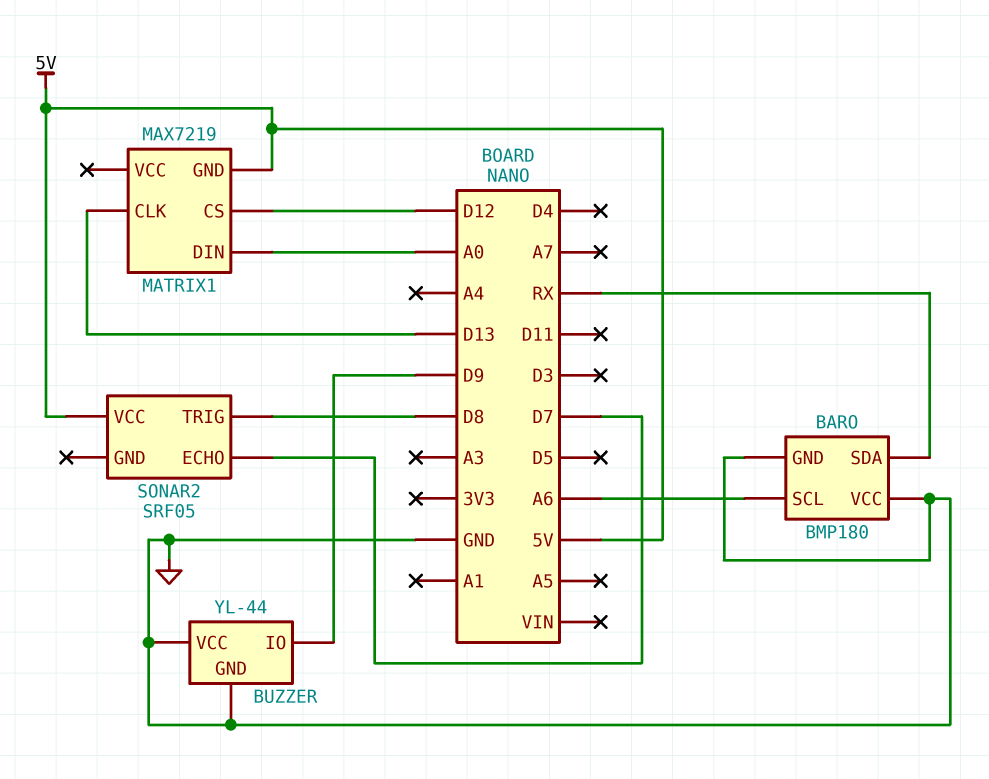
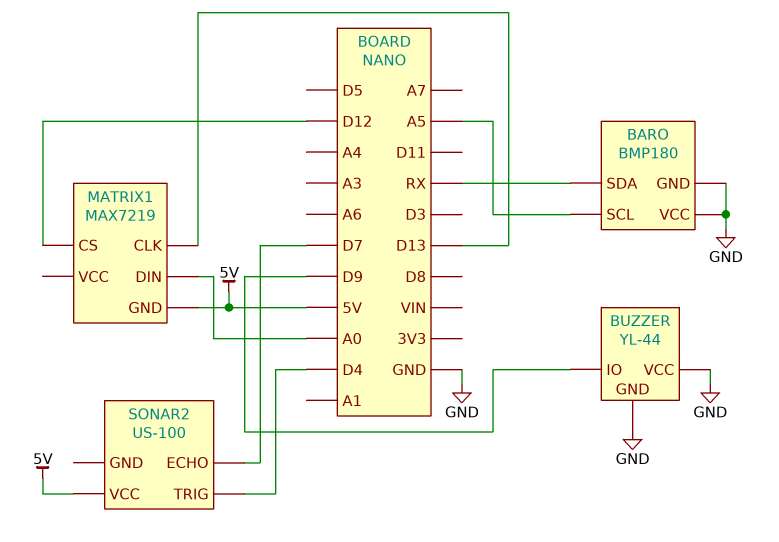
BARO pin SCL: A6 -> A5
SONAR2: SRF05 -> US-100
SONAR2 pin TRIG: D8 -> D4

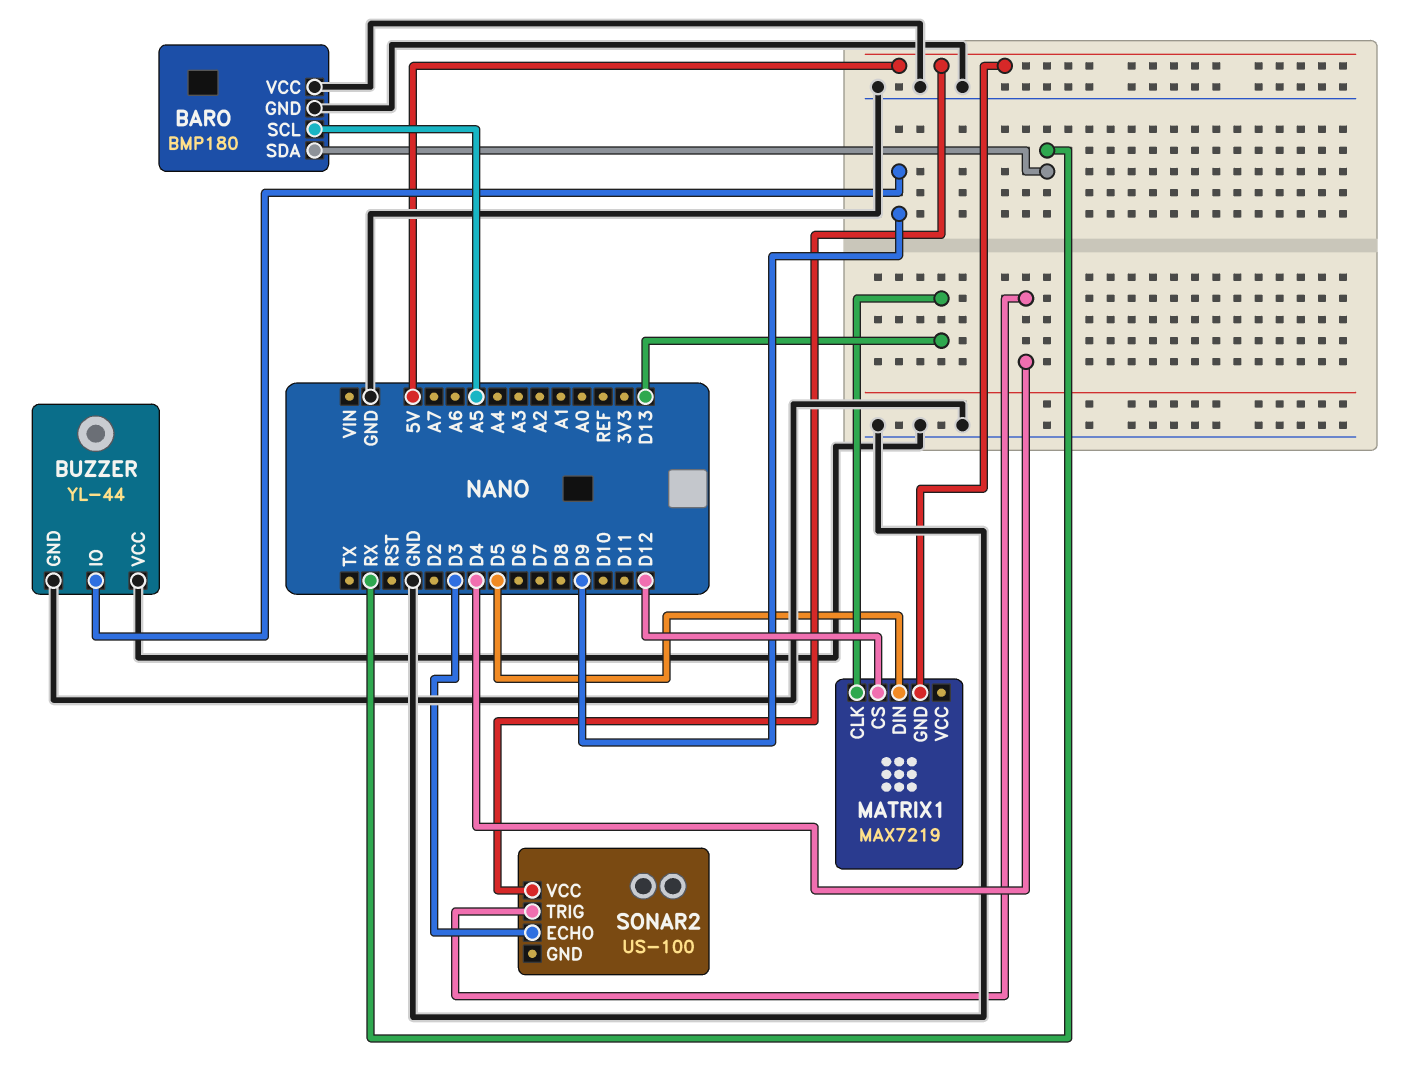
MATRIX1 pin DIN: A0 -> D5
SONAR2 pin ECHO: D7 -> D3

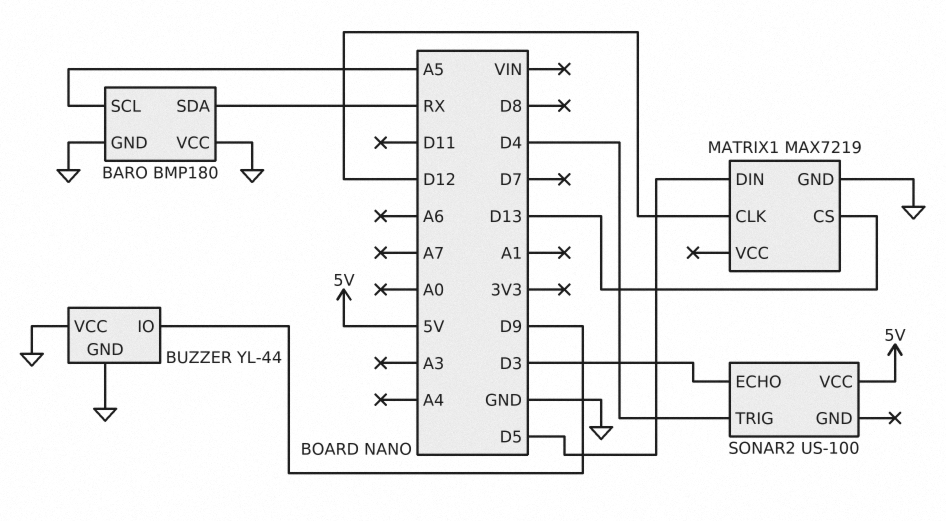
MATRIX1 pin CLK: D13 -> D12
MATRIX1 pin CS: D12 -> D13
MATRIX1 pin GND: 5V -> GND

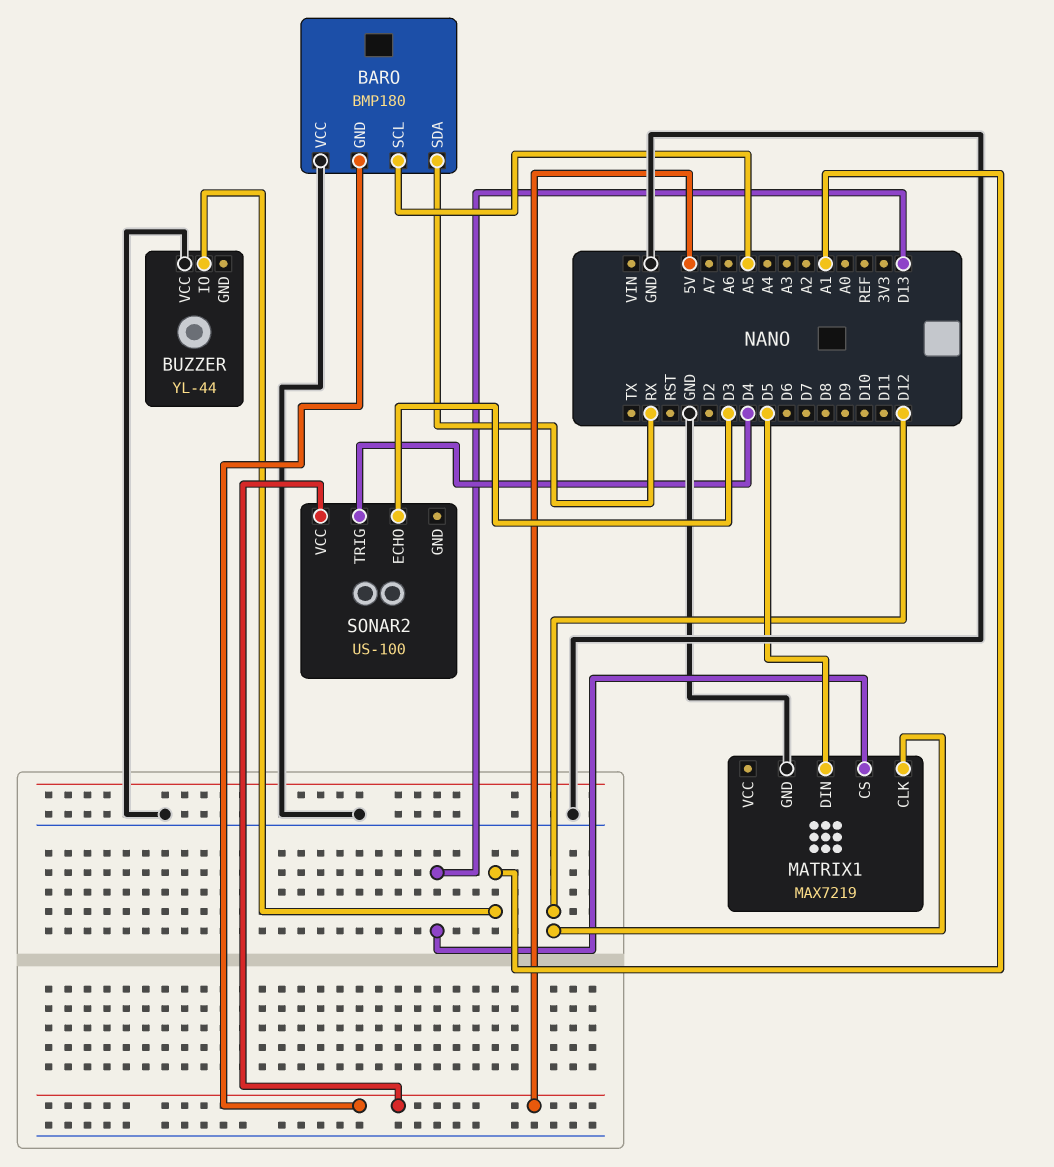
BARO pin GND: GND -> 5V
BUZZER pin GND: GND -> none
BUZZER pin IO: D9 -> A1

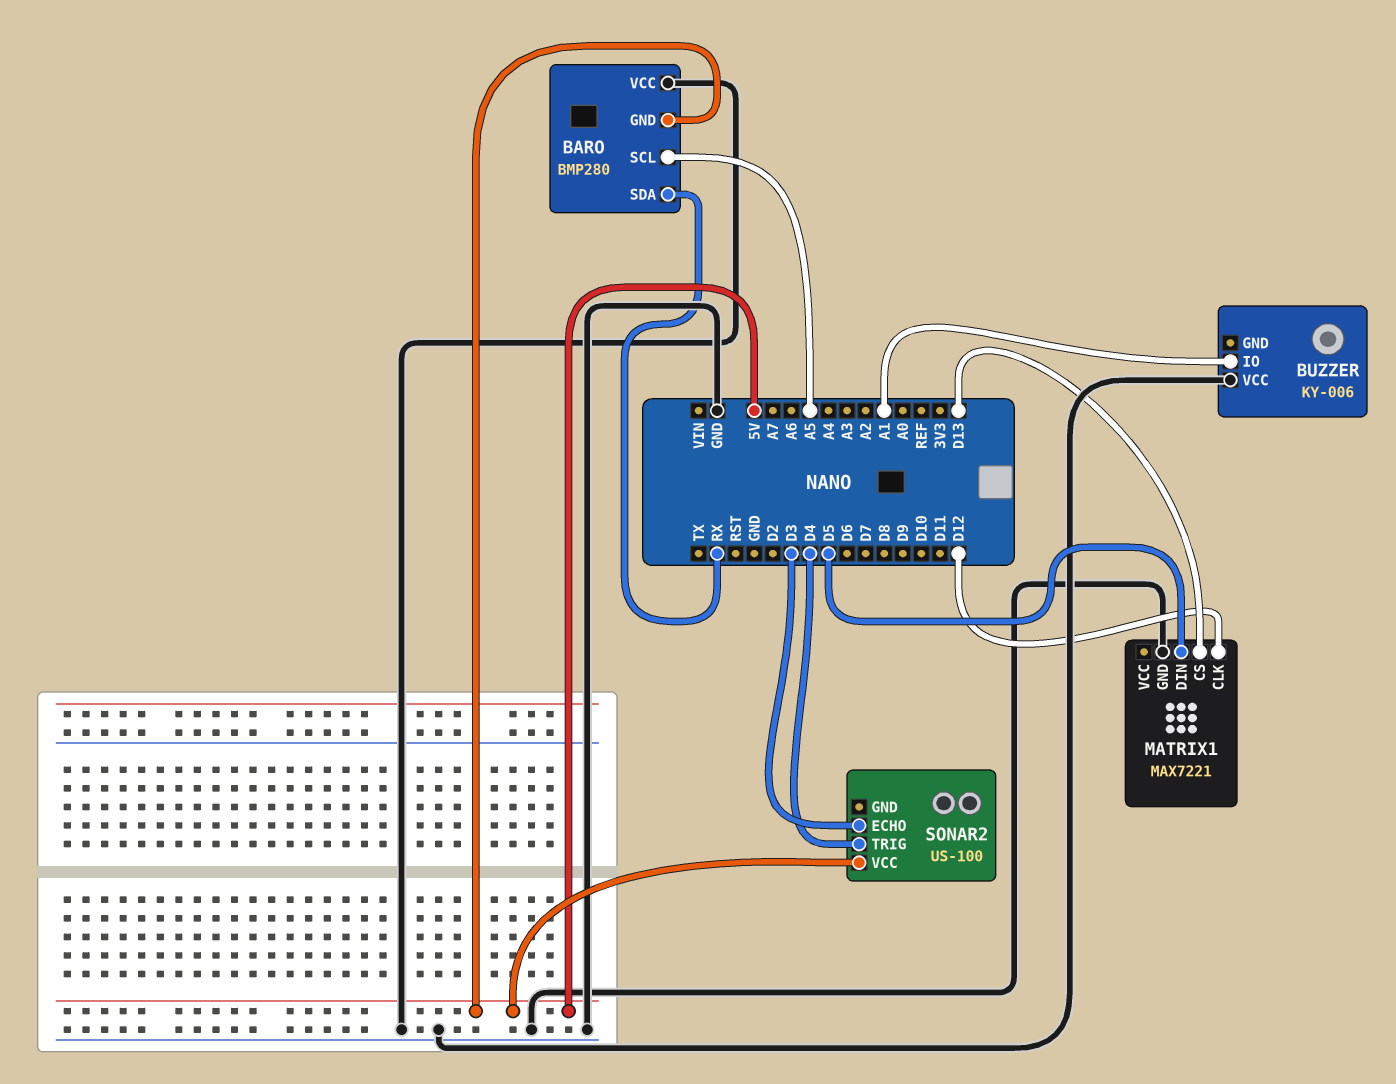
BARO: BMP180 -> BMP280
BUZZER: YL-44 -> KY-006
MATRIX1: MAX7219 -> MAX7221

